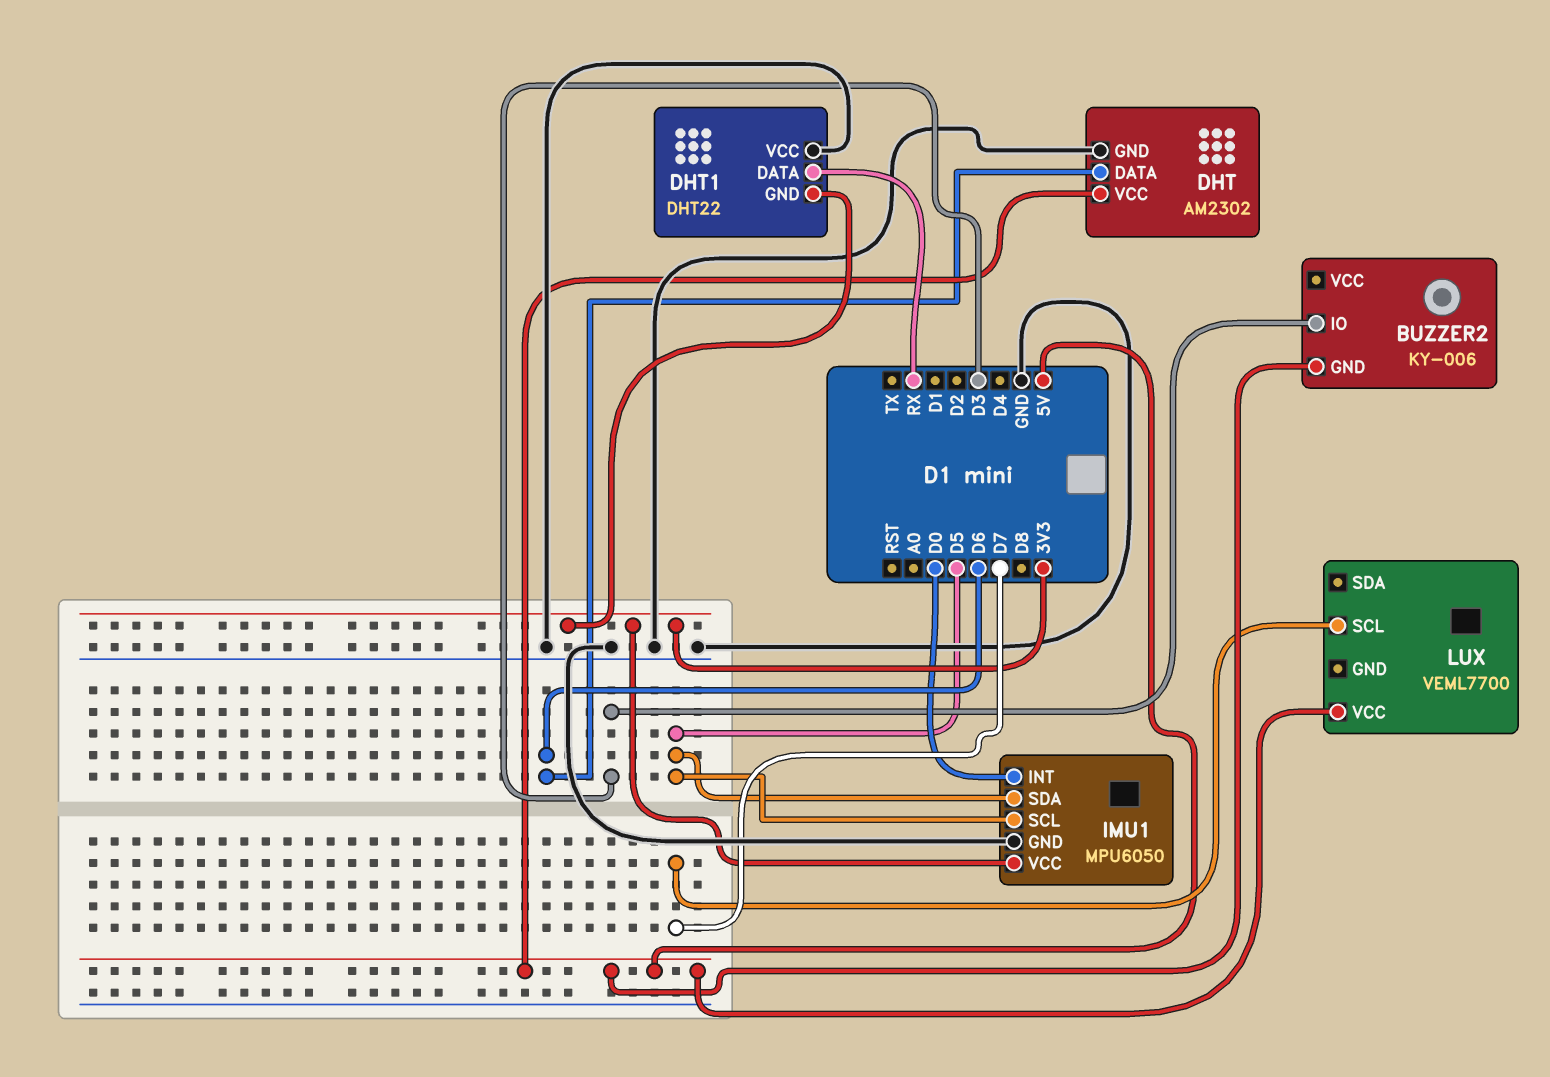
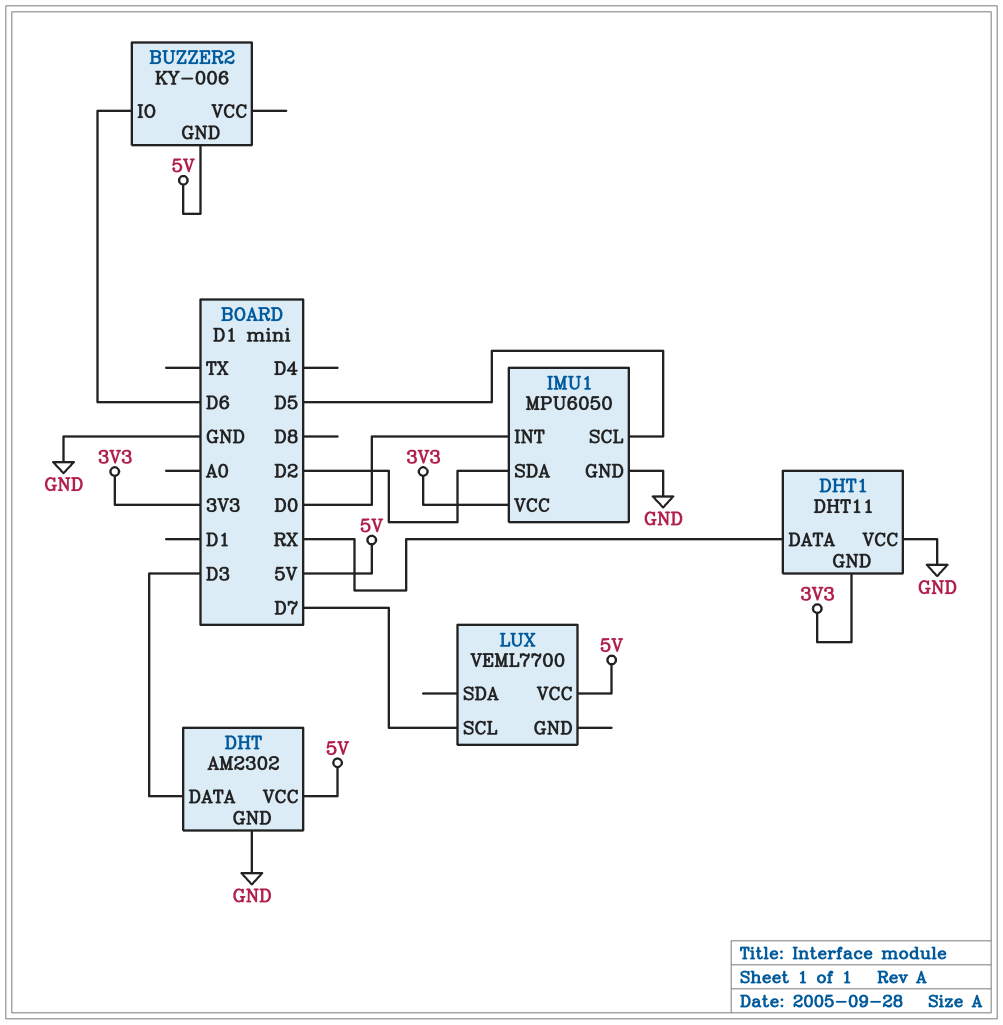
BUZZER2 pin IO: D3 -> D6
DHT pin DATA: D6 -> D3
DHT1: DHT22 -> DHT11
IMU1 pin SDA: D5 -> D2

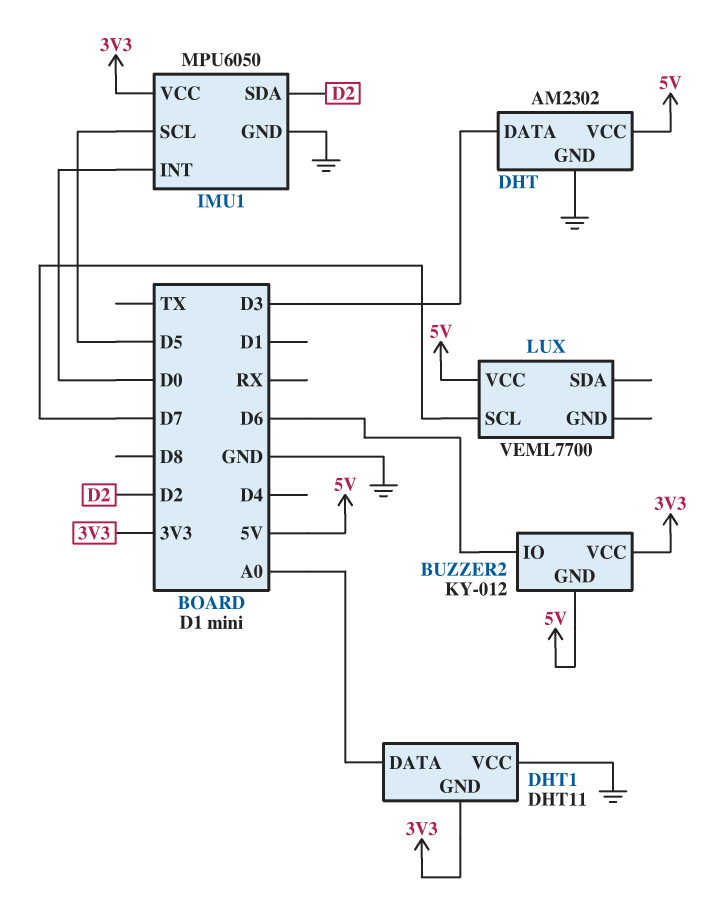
BUZZER2: KY-006 -> KY-012
BUZZER2 pin VCC: none -> 3V3
DHT1 pin DATA: RX -> A0

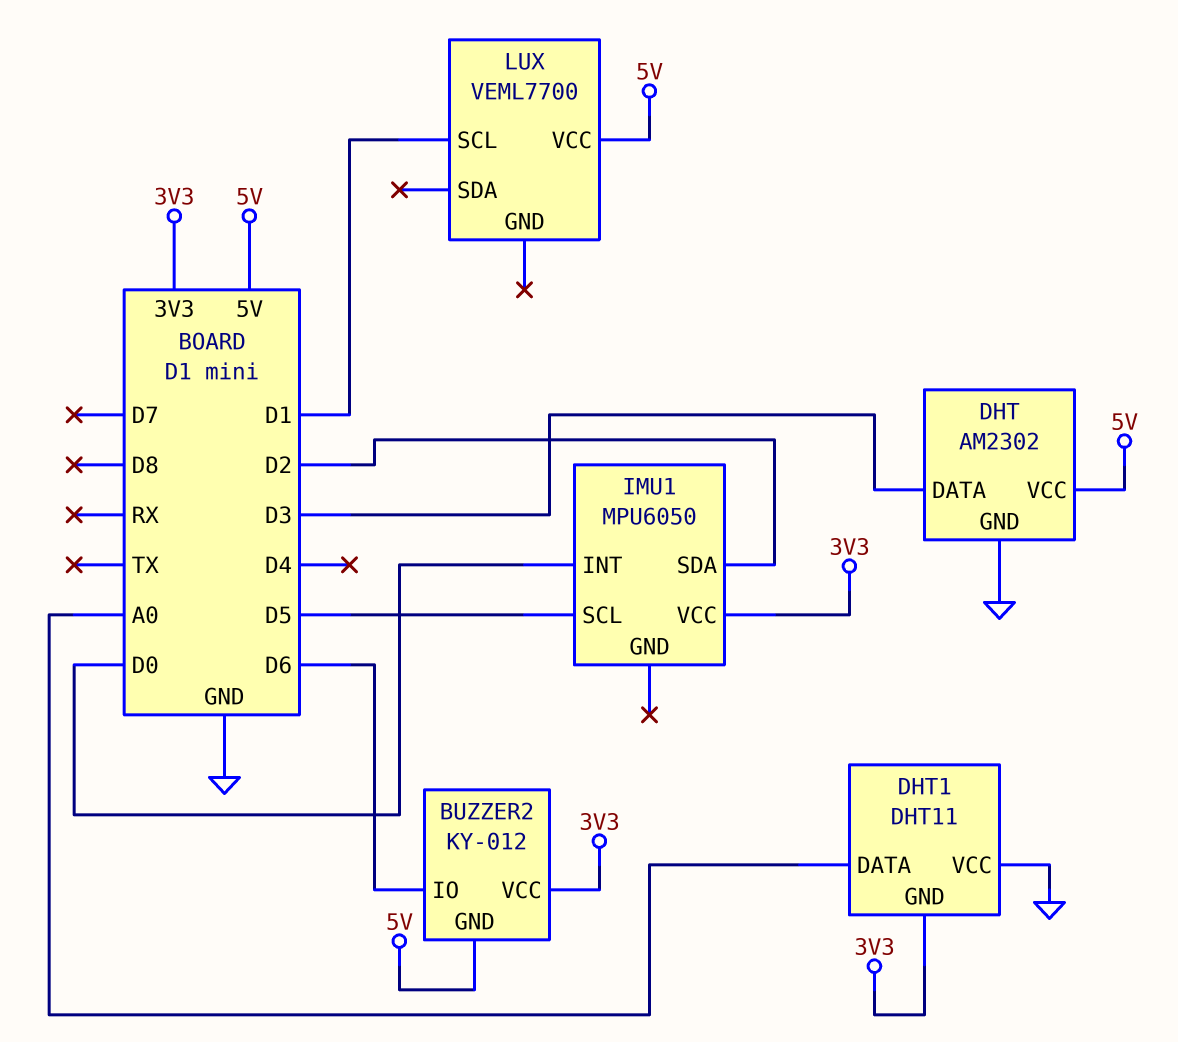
IMU1 pin GND: GND -> none
LUX pin SCL: D7 -> D1

